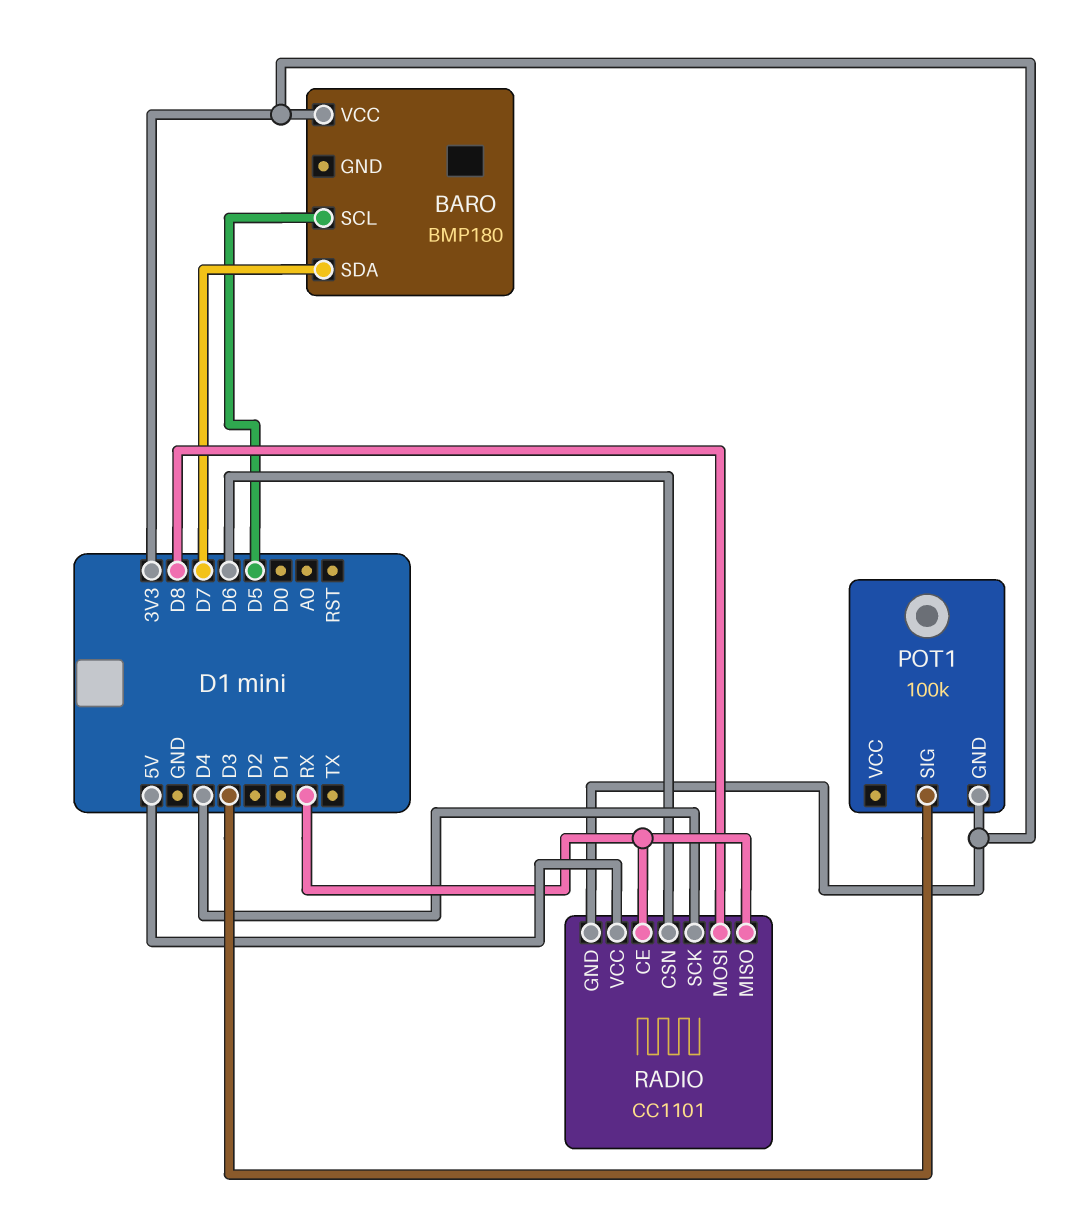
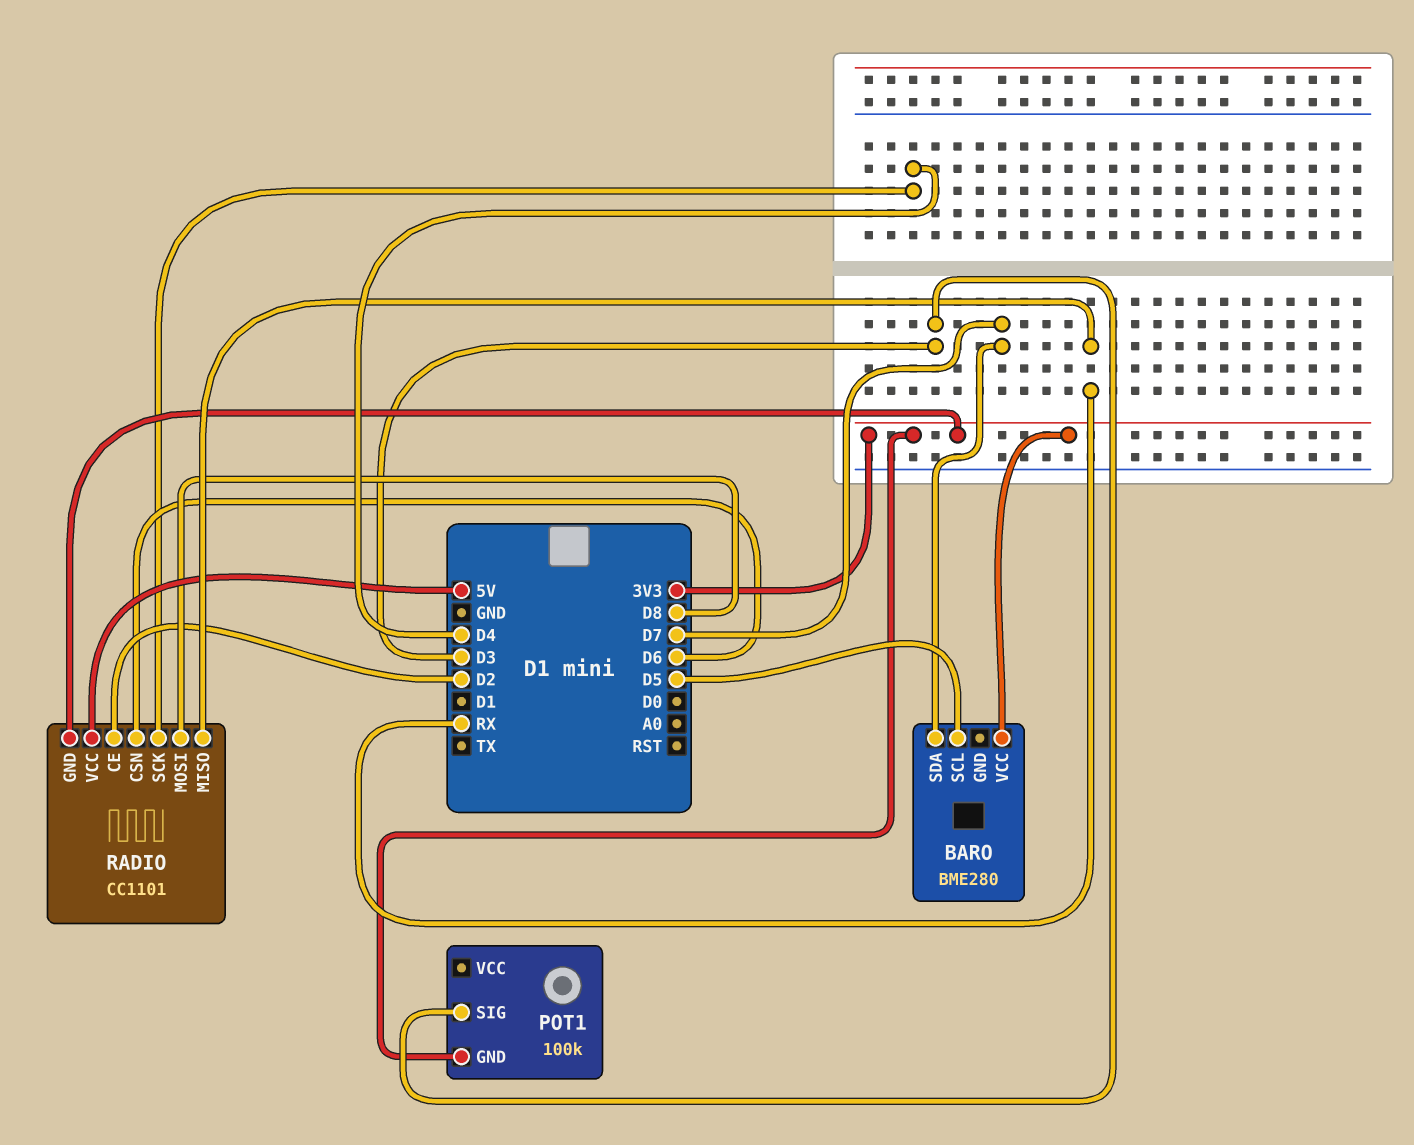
BARO: BMP180 -> BME280
RADIO pin CE: RX -> D2

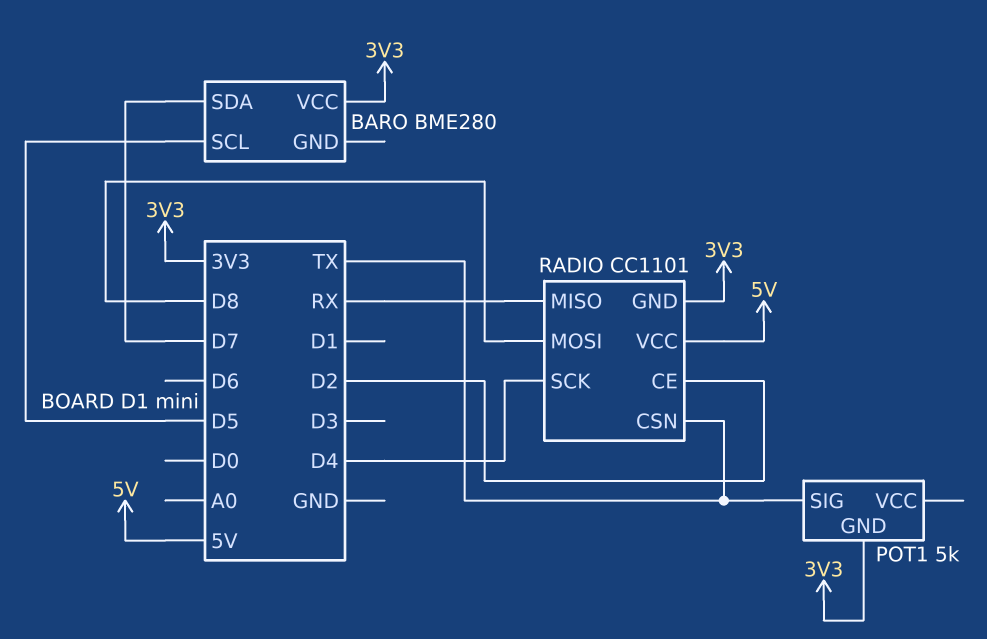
POT1: 100k -> 5k
POT1 pin SIG: D3 -> TX
RADIO pin CSN: D6 -> TX

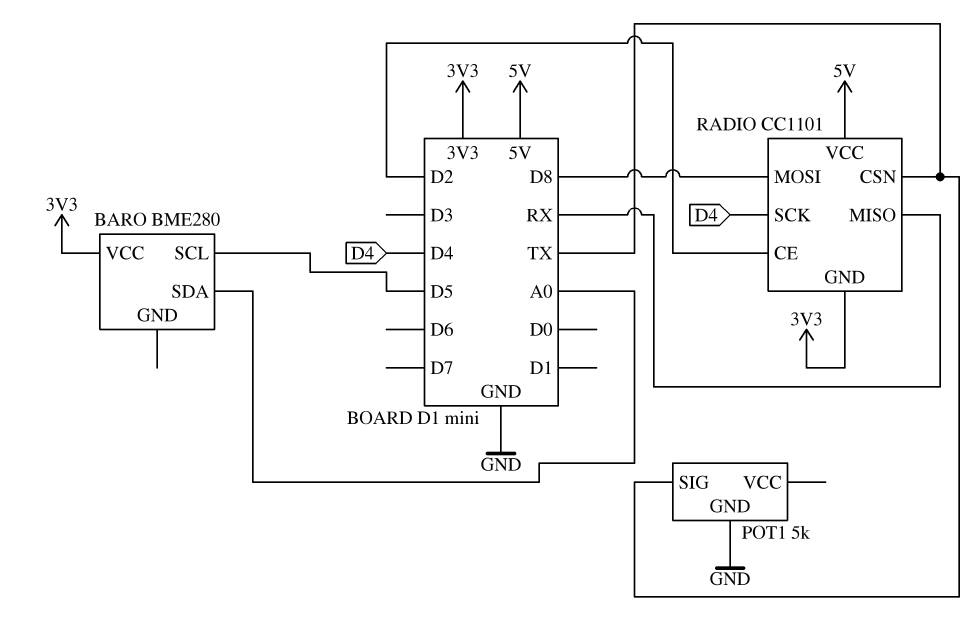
BARO pin SDA: D7 -> A0
POT1 pin GND: 3V3 -> GND

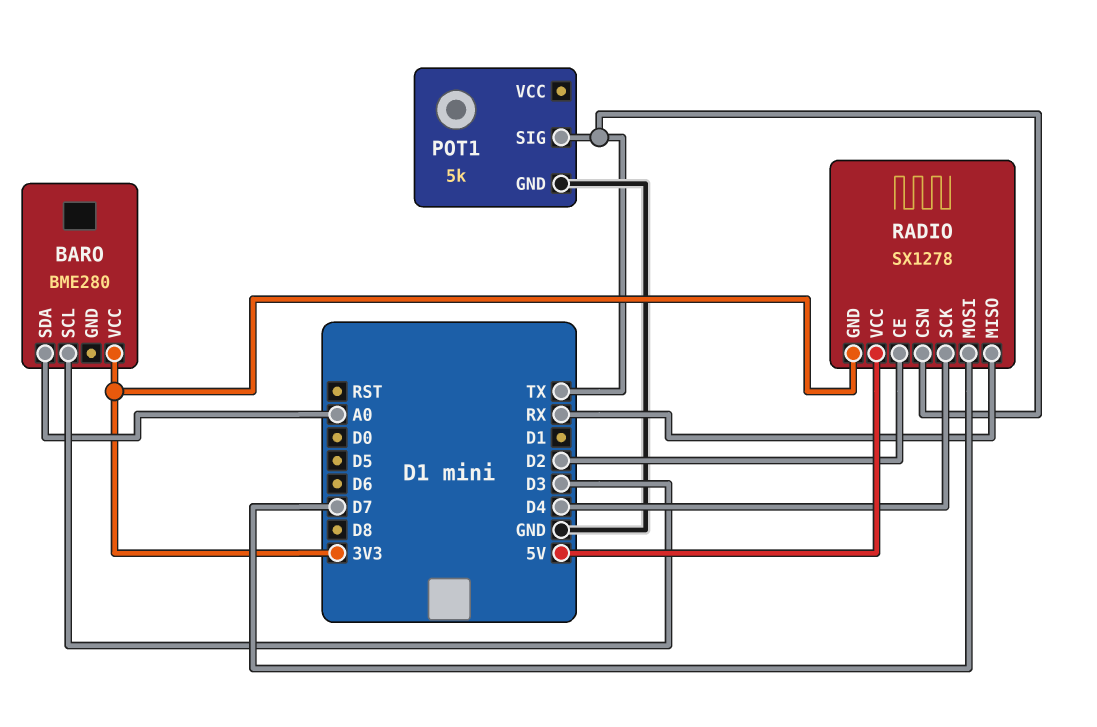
BARO pin SCL: D5 -> D3
RADIO: CC1101 -> SX1278
RADIO pin MOSI: D8 -> D7

